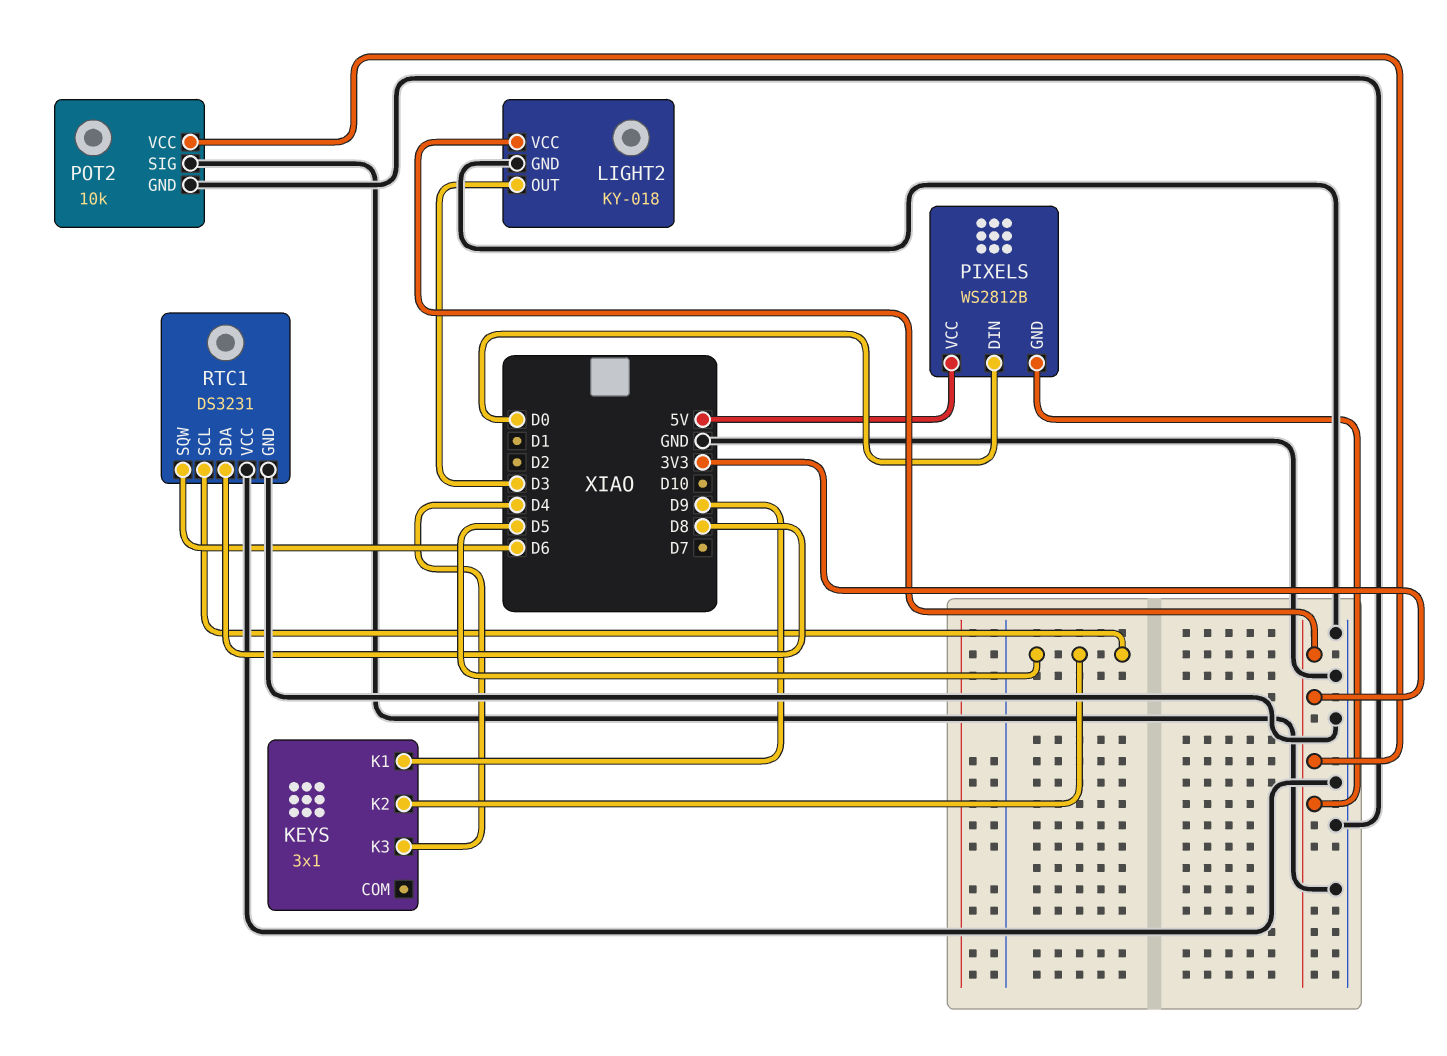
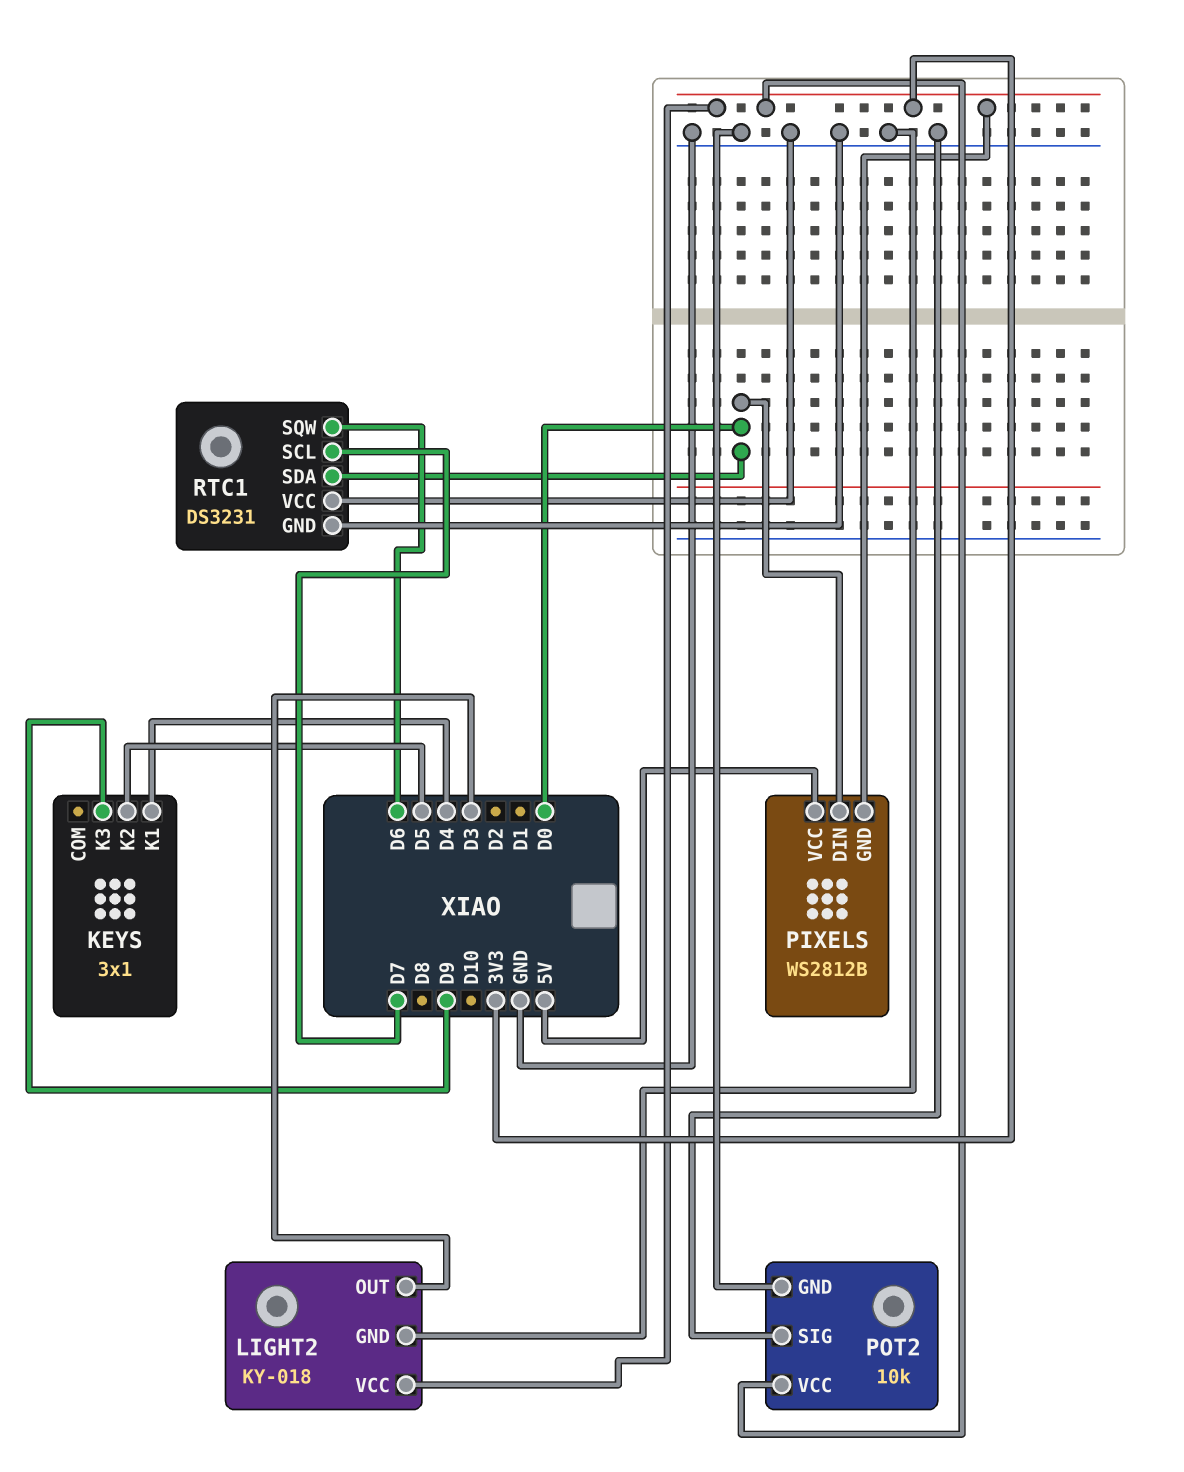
KEYS pin K1: D9 -> D4
KEYS pin K3: D4 -> D9
RTC1 pin SCL: D5 -> D7
RTC1 pin SDA: D8 -> D0

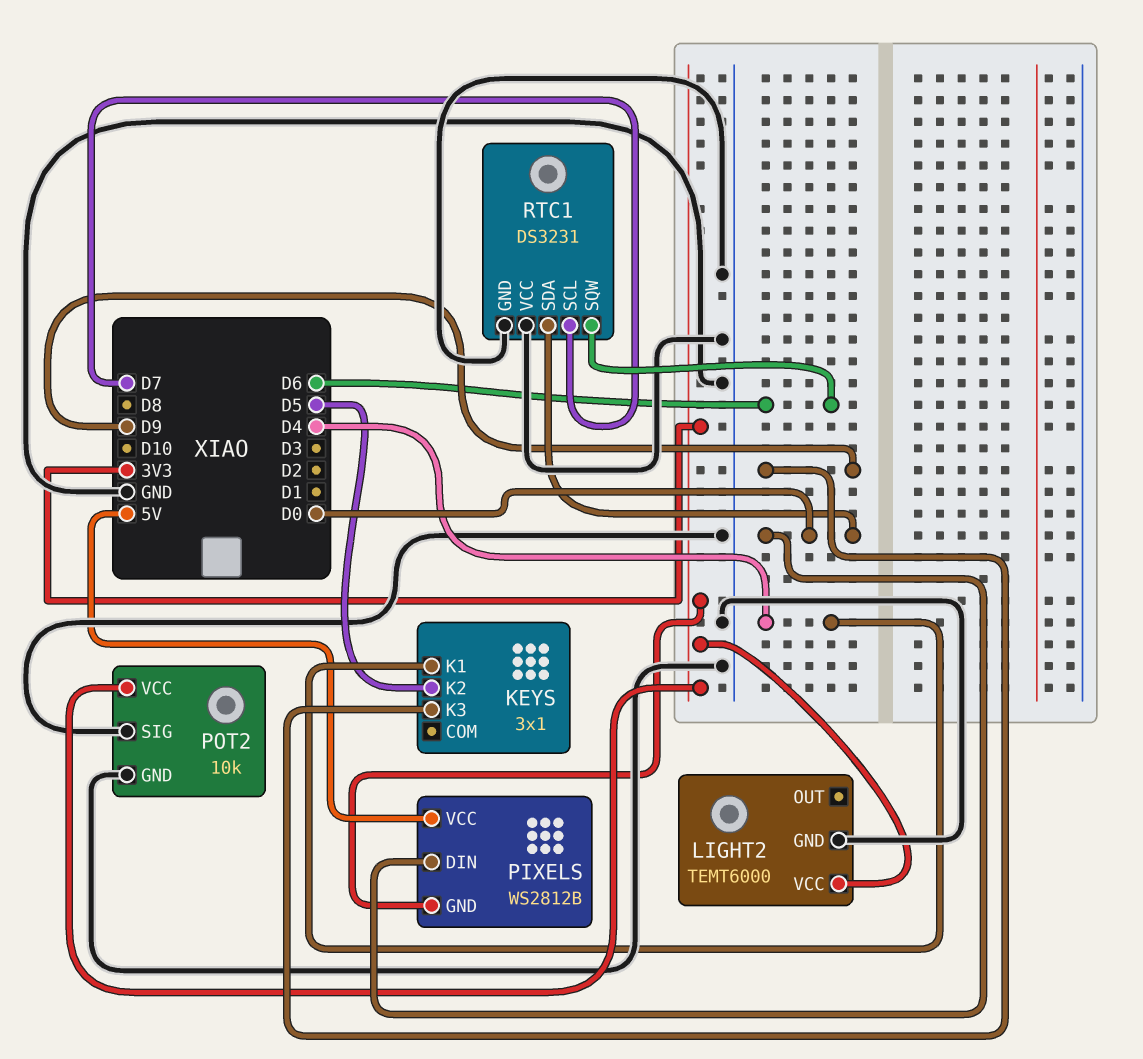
LIGHT2: KY-018 -> TEMT6000
LIGHT2 pin OUT: D3 -> none

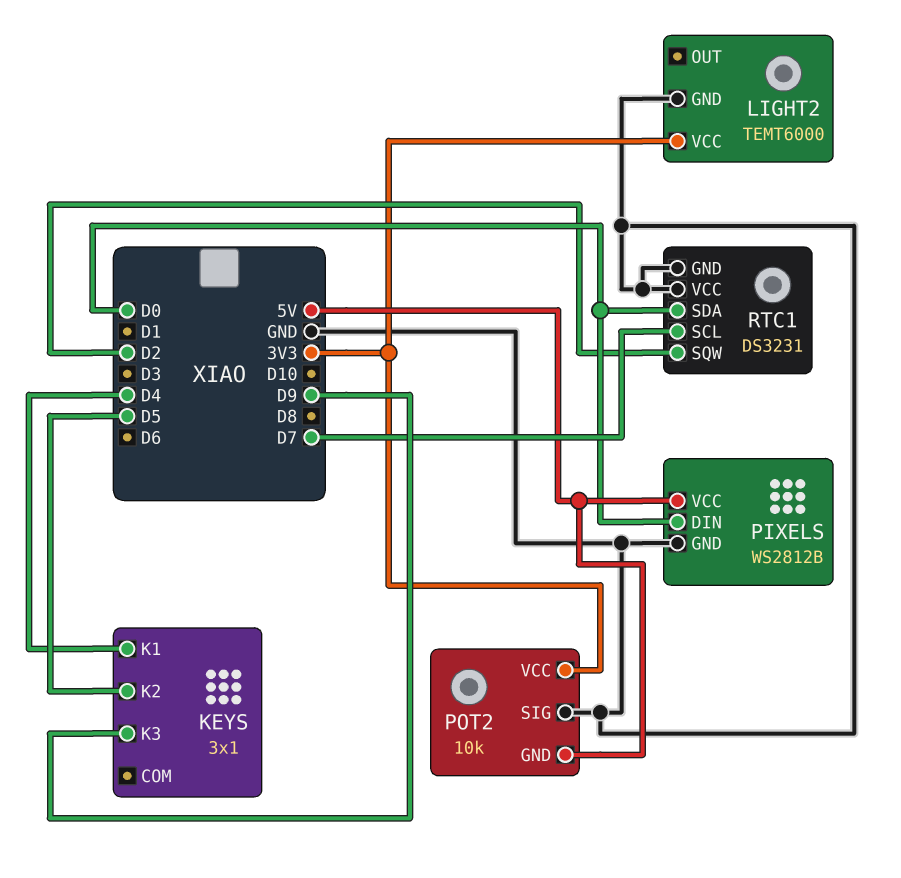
PIXELS pin GND: 3V3 -> GND
POT2 pin GND: GND -> 5V
RTC1 pin SQW: D6 -> D2

